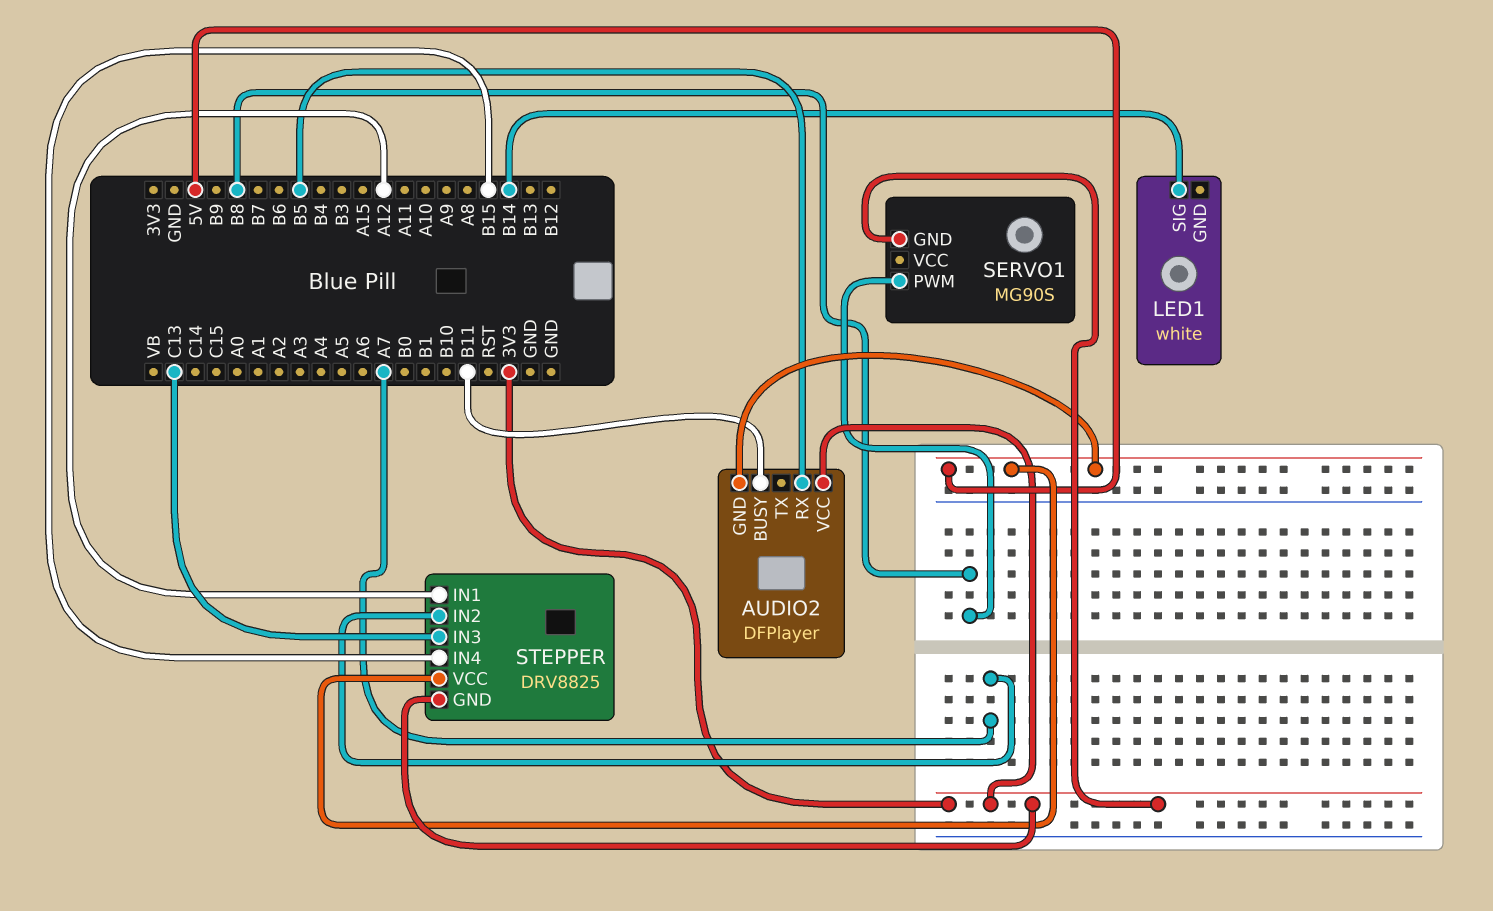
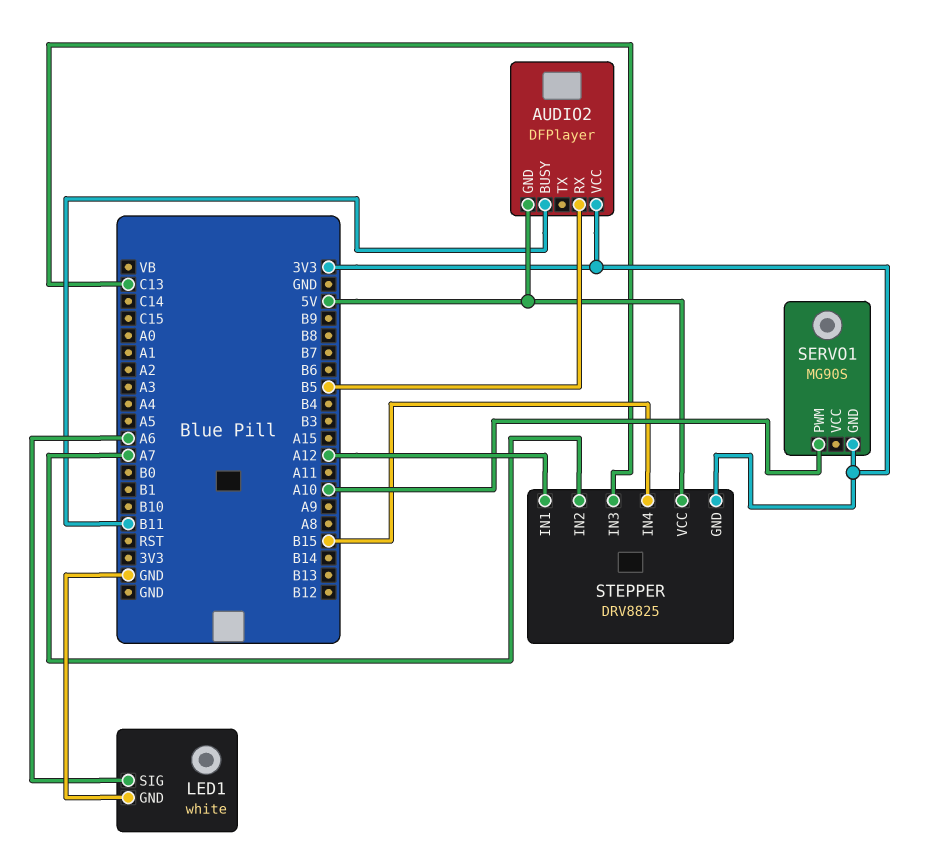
LED1 pin GND: none -> GND
LED1 pin SIG: B14 -> A6
SERVO1 pin PWM: B8 -> A10

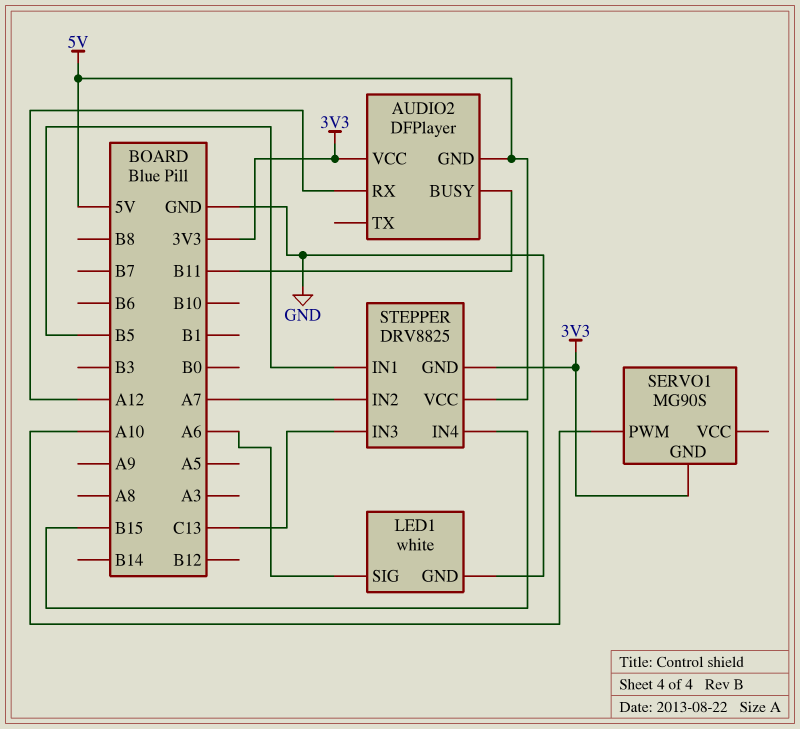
AUDIO2 pin RX: B5 -> A12
STEPPER pin IN1: A12 -> B5

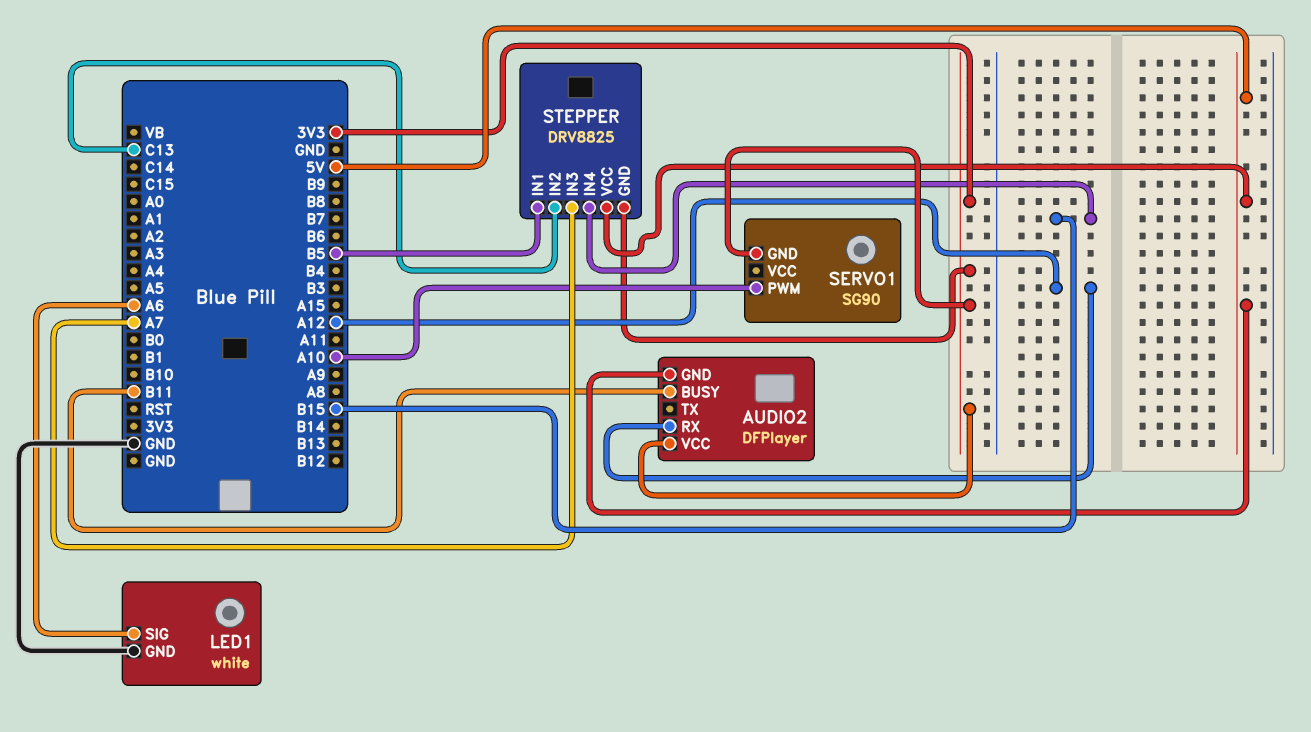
SERVO1: MG90S -> SG90
STEPPER pin IN2: A7 -> C13
STEPPER pin IN3: C13 -> A7

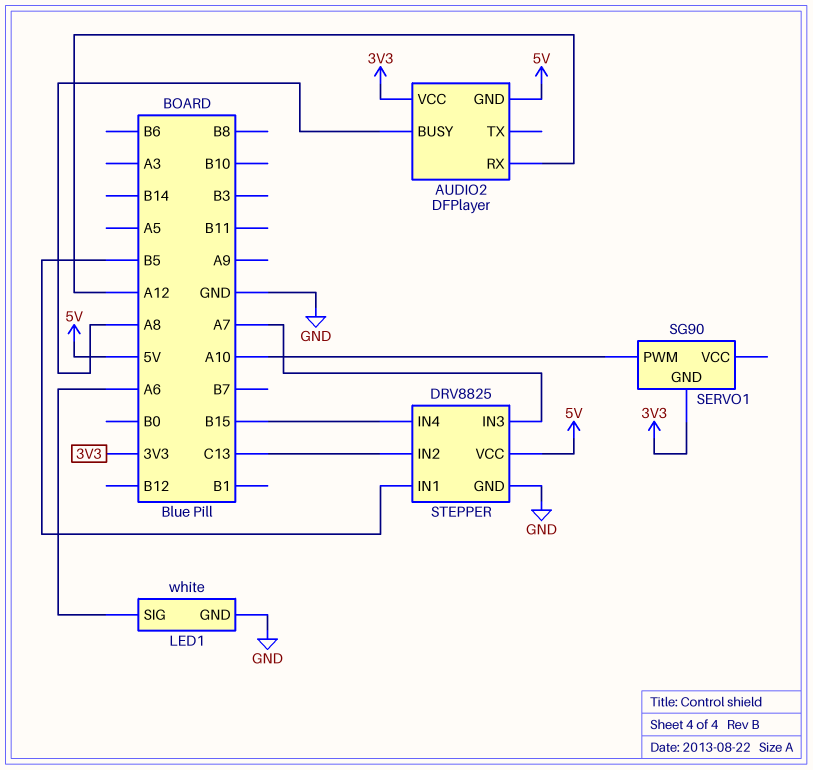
AUDIO2 pin BUSY: B11 -> A8
STEPPER pin GND: 3V3 -> GND

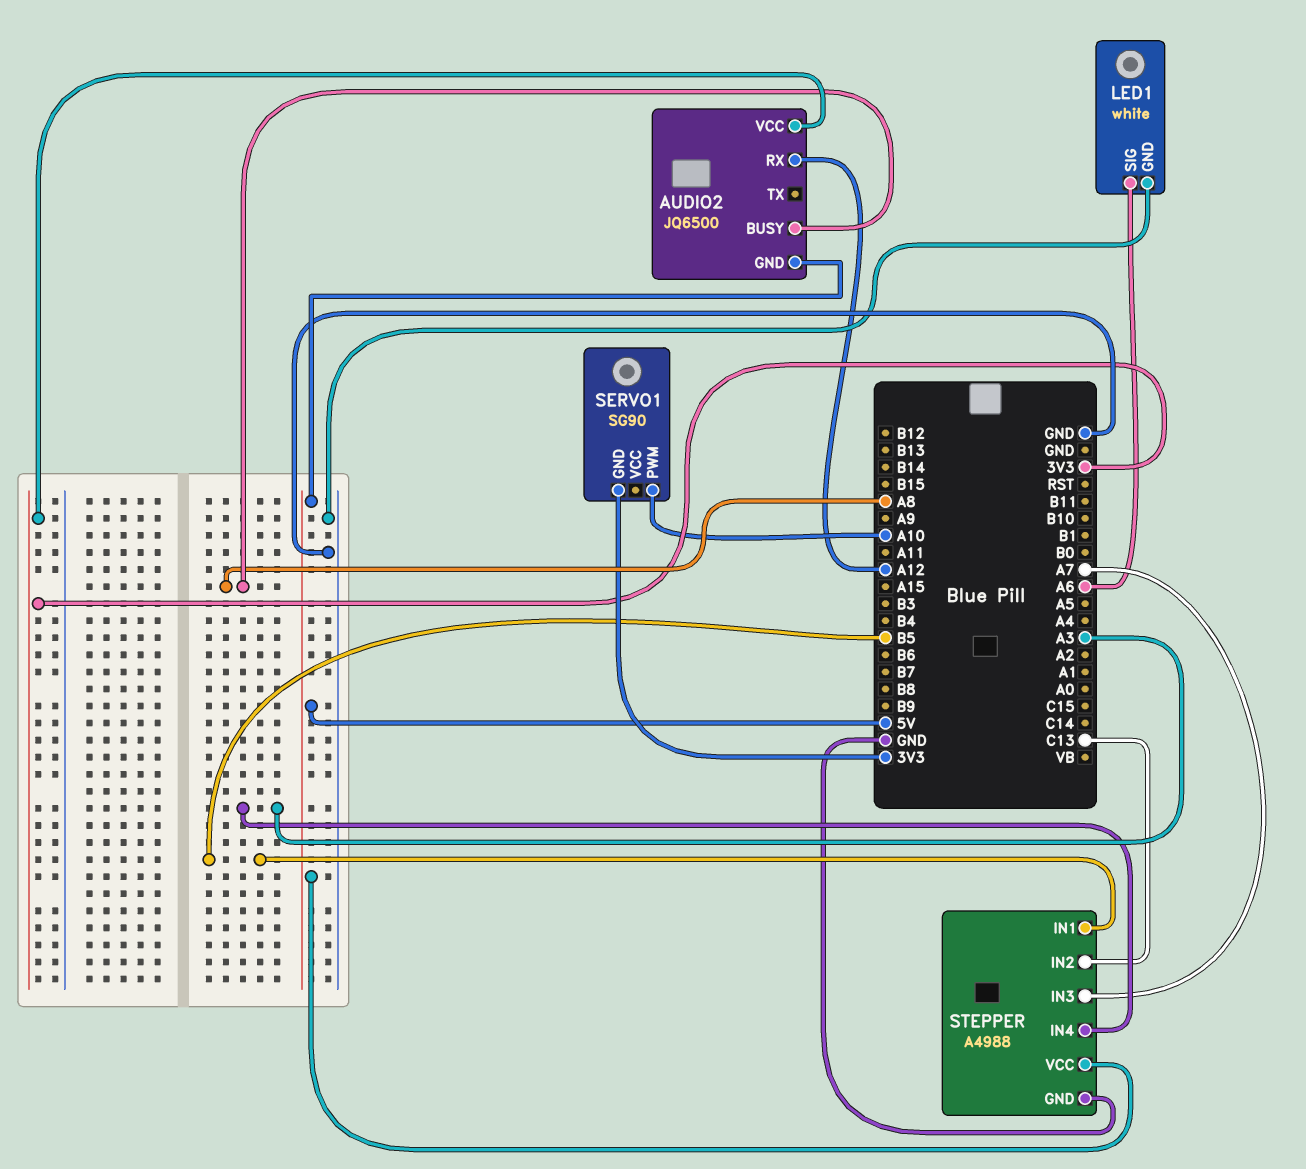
AUDIO2: DFPlayer -> JQ6500
STEPPER: DRV8825 -> A4988
STEPPER pin IN4: B15 -> A3

